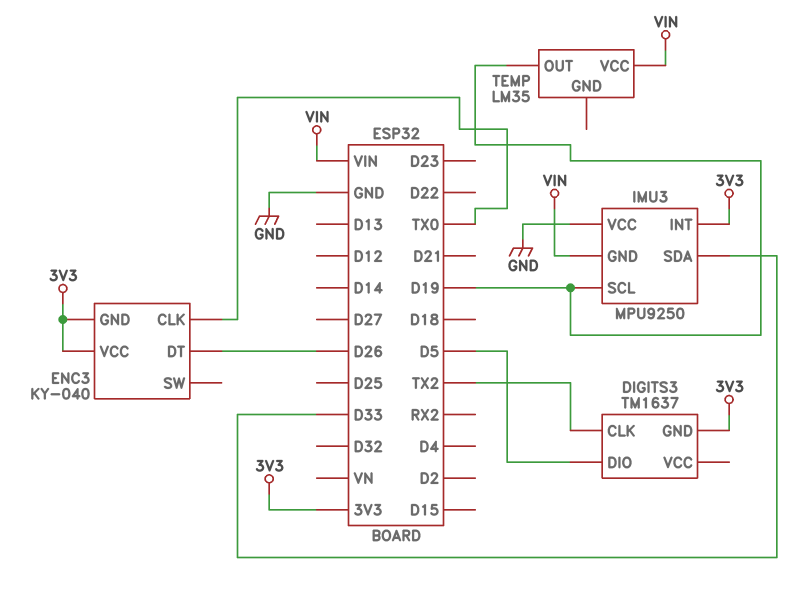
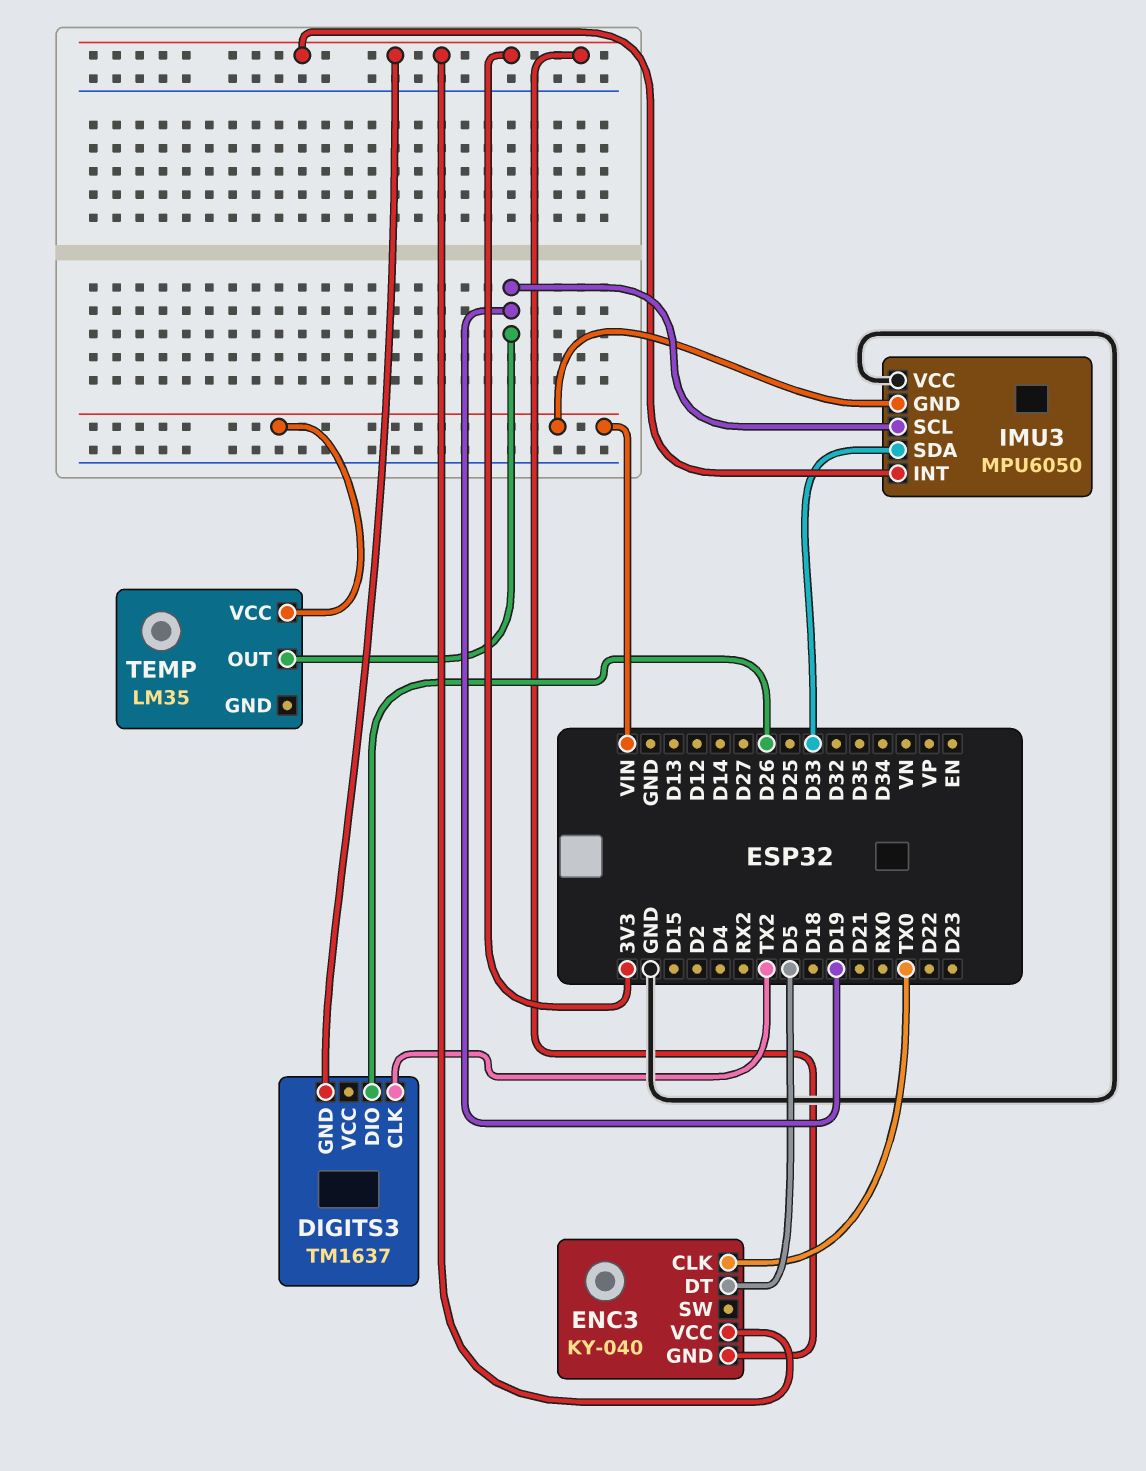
DIGITS3 pin DIO: D5 -> D26
ENC3 pin DT: D26 -> D5
IMU3: MPU9250 -> MPU6050

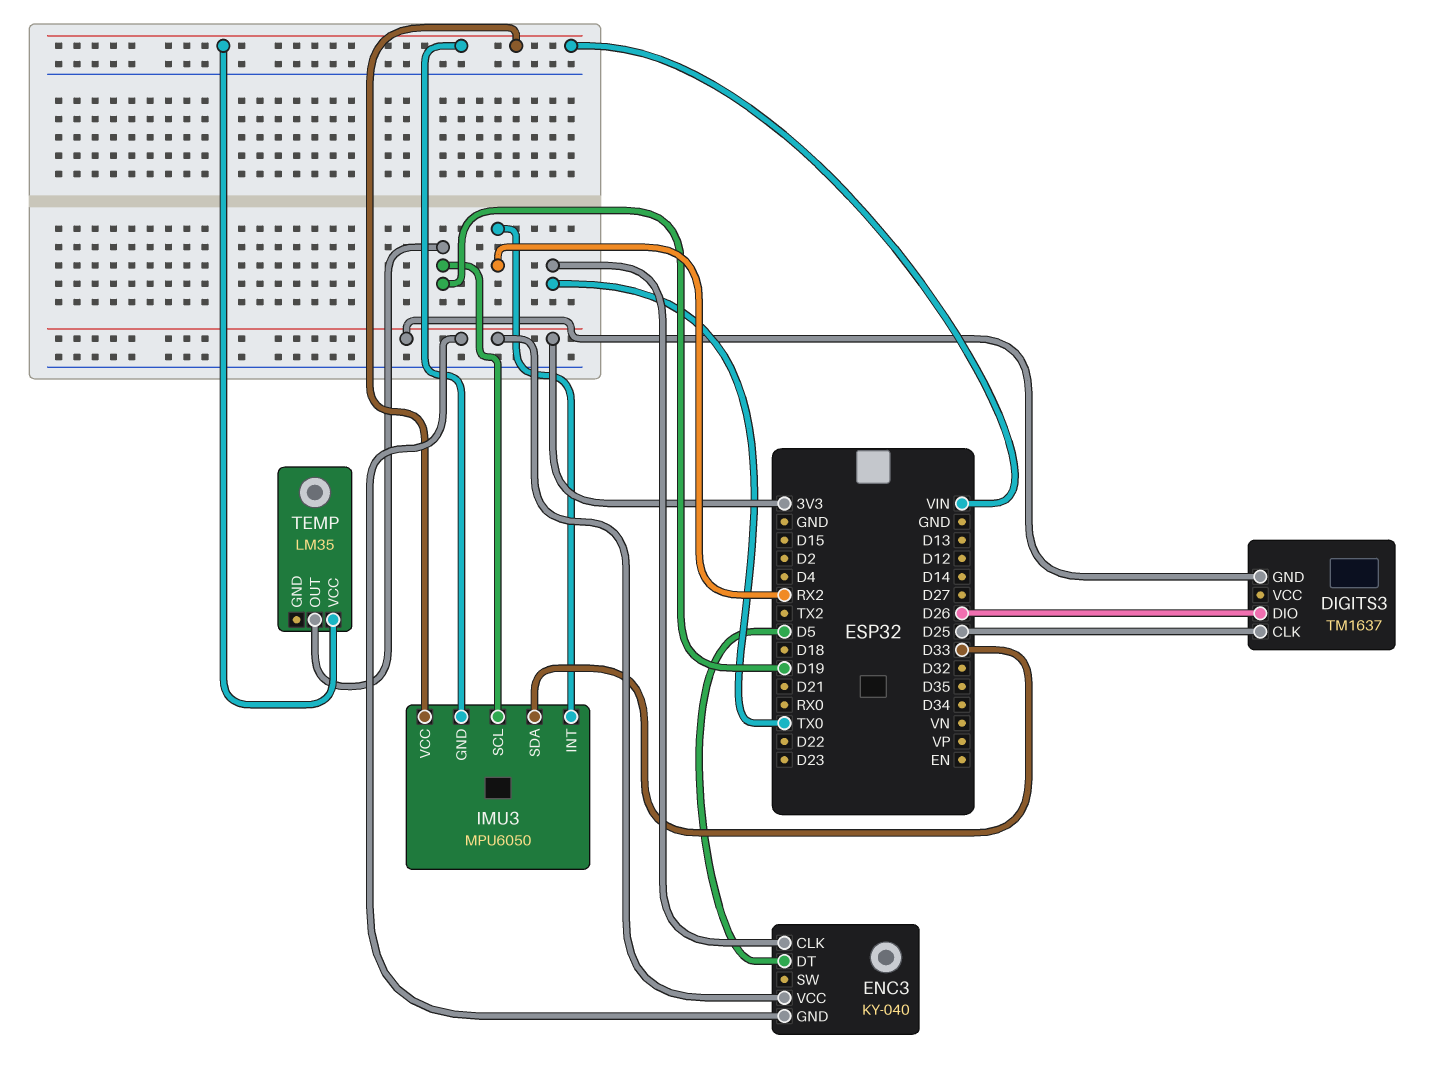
DIGITS3 pin CLK: TX2 -> D25
IMU3 pin INT: 3V3 -> RX2
IMU3 pin VCC: GND -> VIN

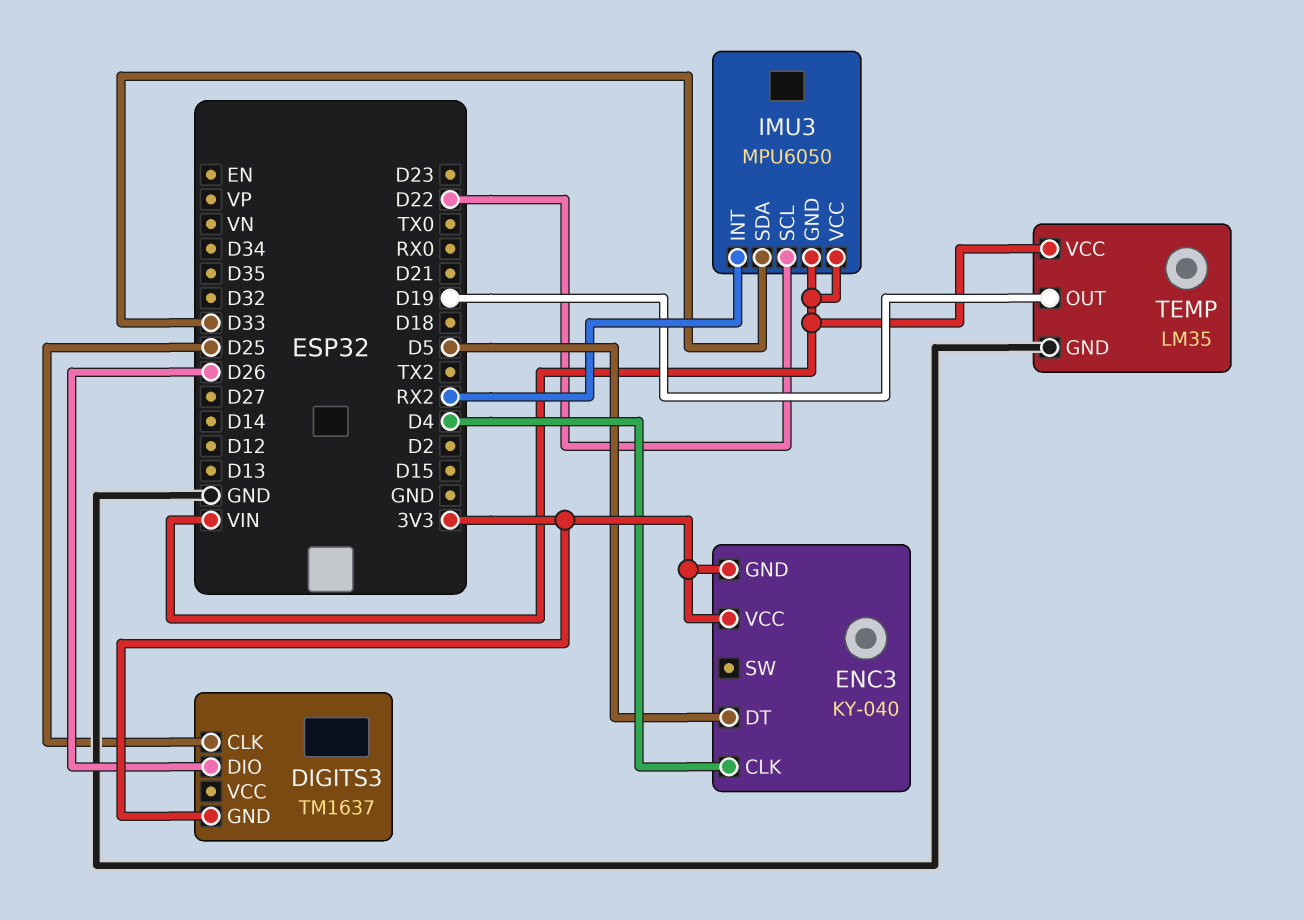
ENC3 pin CLK: TX0 -> D4
IMU3 pin SCL: D19 -> D22
TEMP pin GND: none -> GND

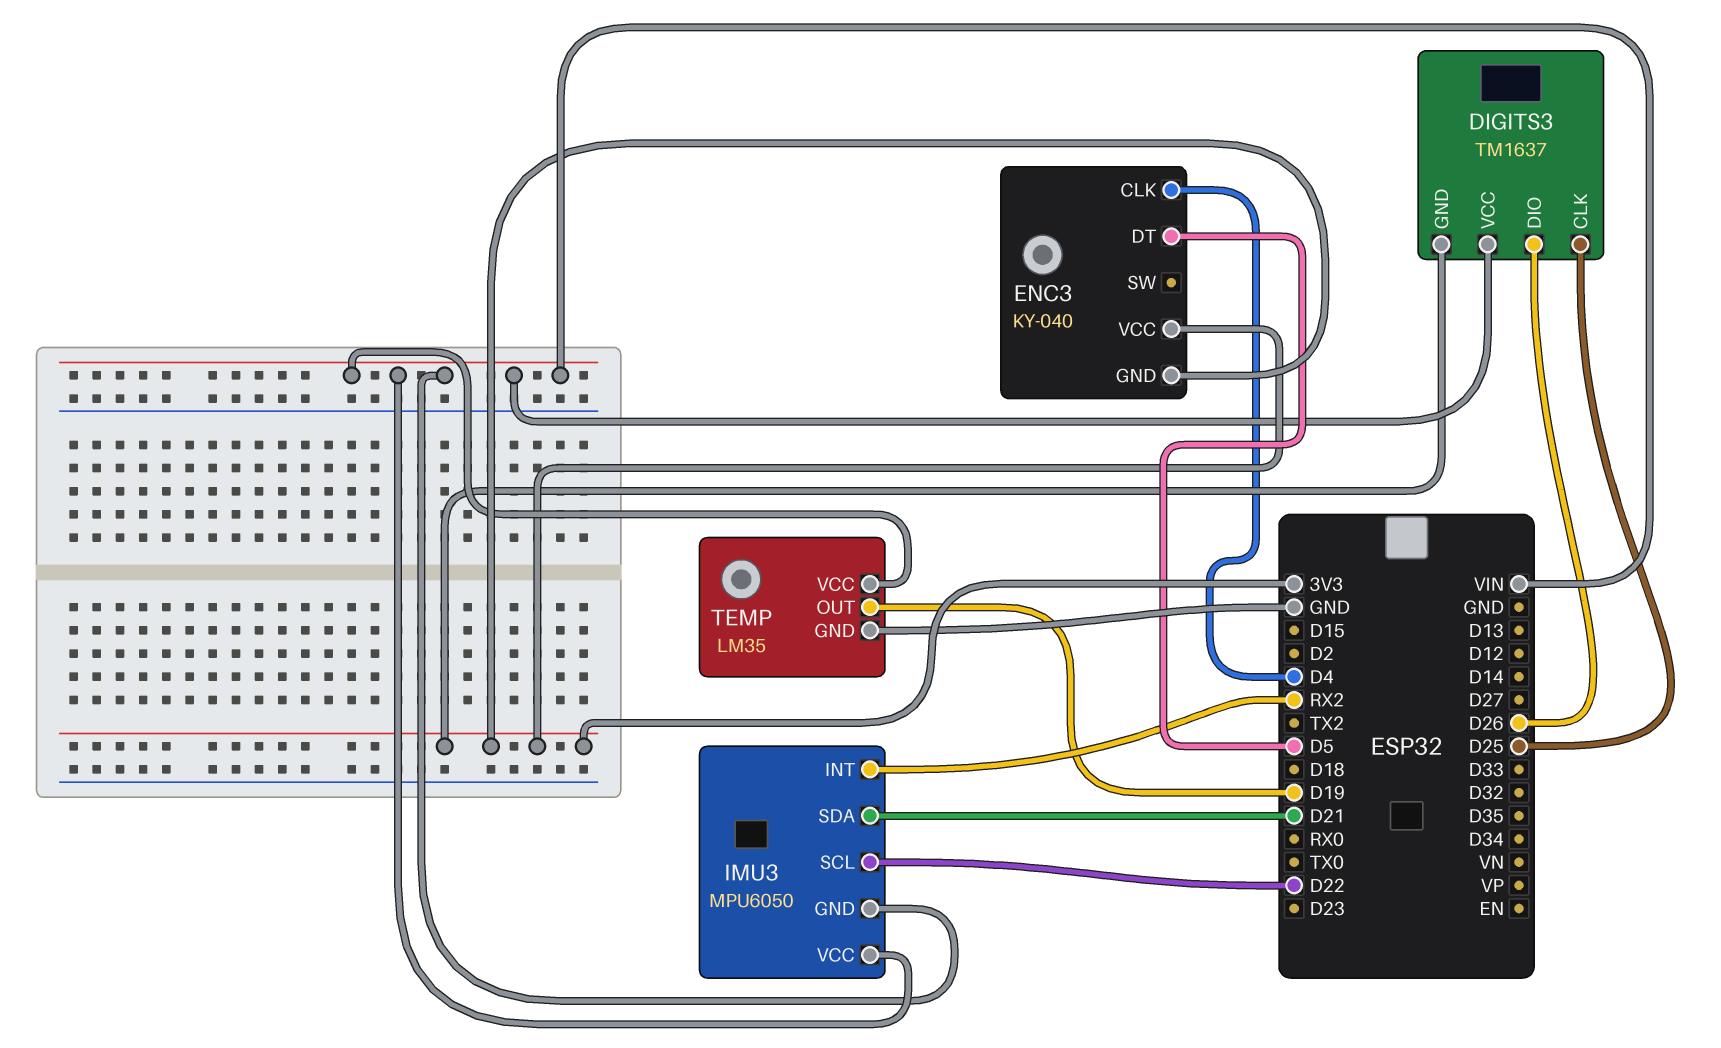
DIGITS3 pin VCC: none -> VIN
IMU3 pin SDA: D33 -> D21

